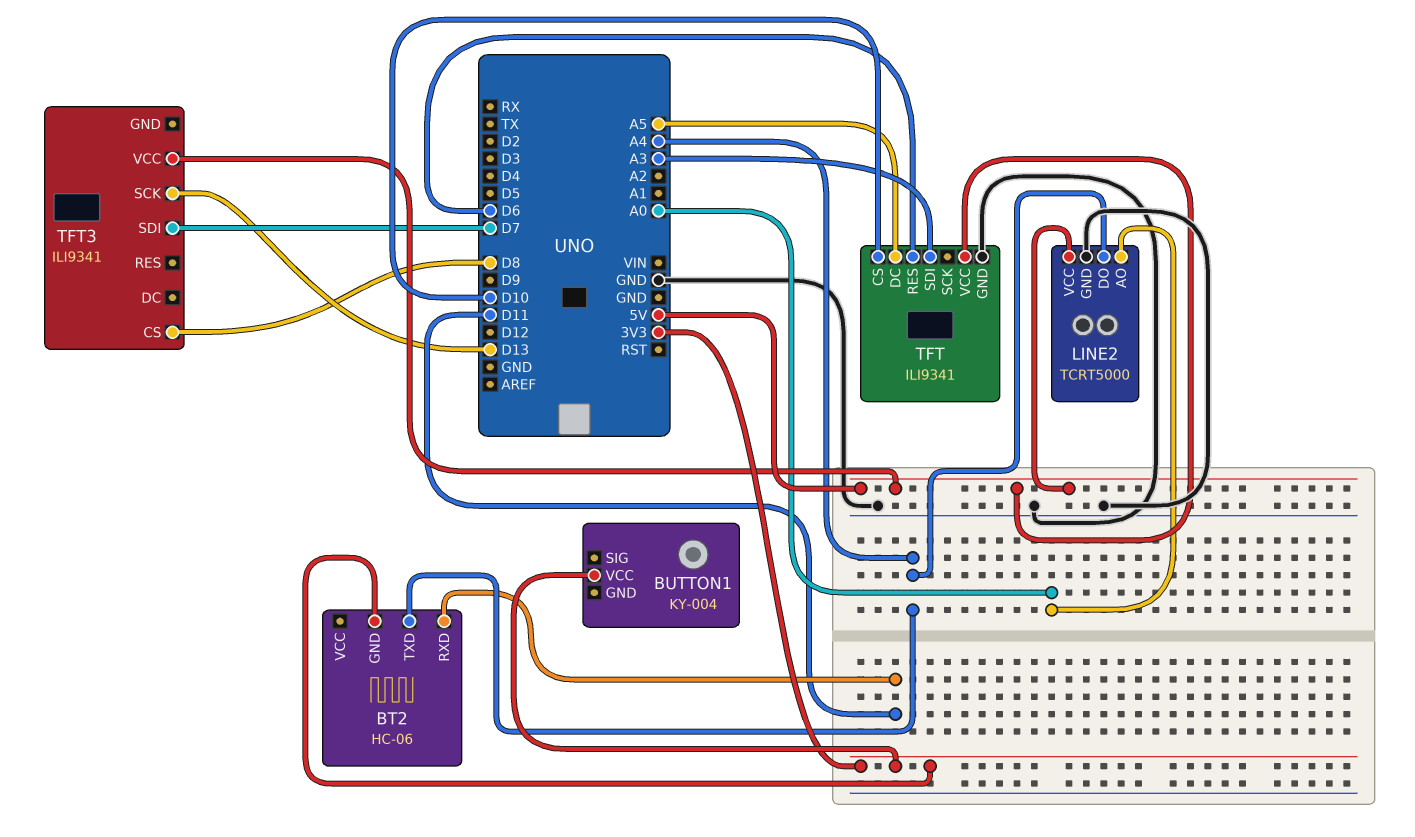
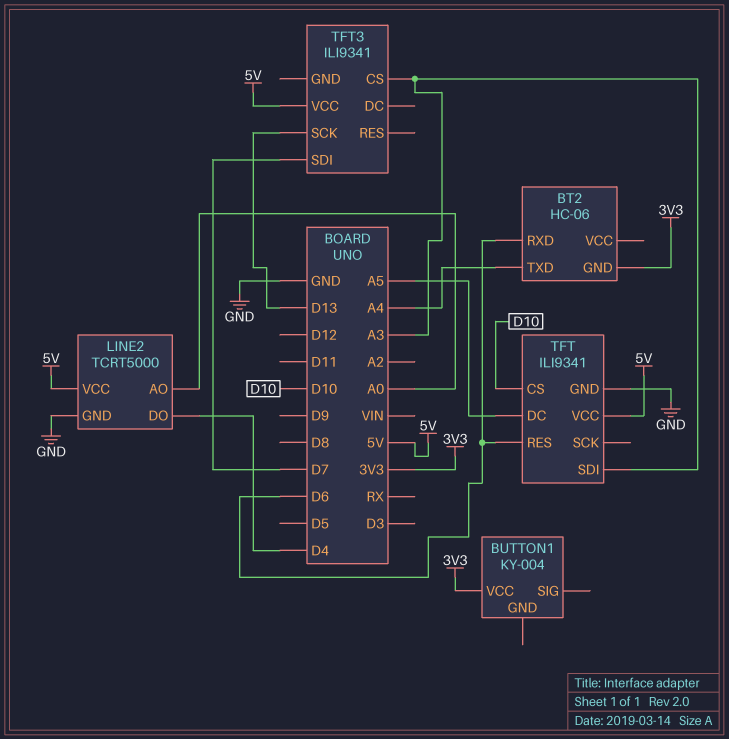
BT2 pin RXD: D11 -> D6
LINE2 pin DO: A4 -> D4
TFT3 pin CS: D8 -> A3

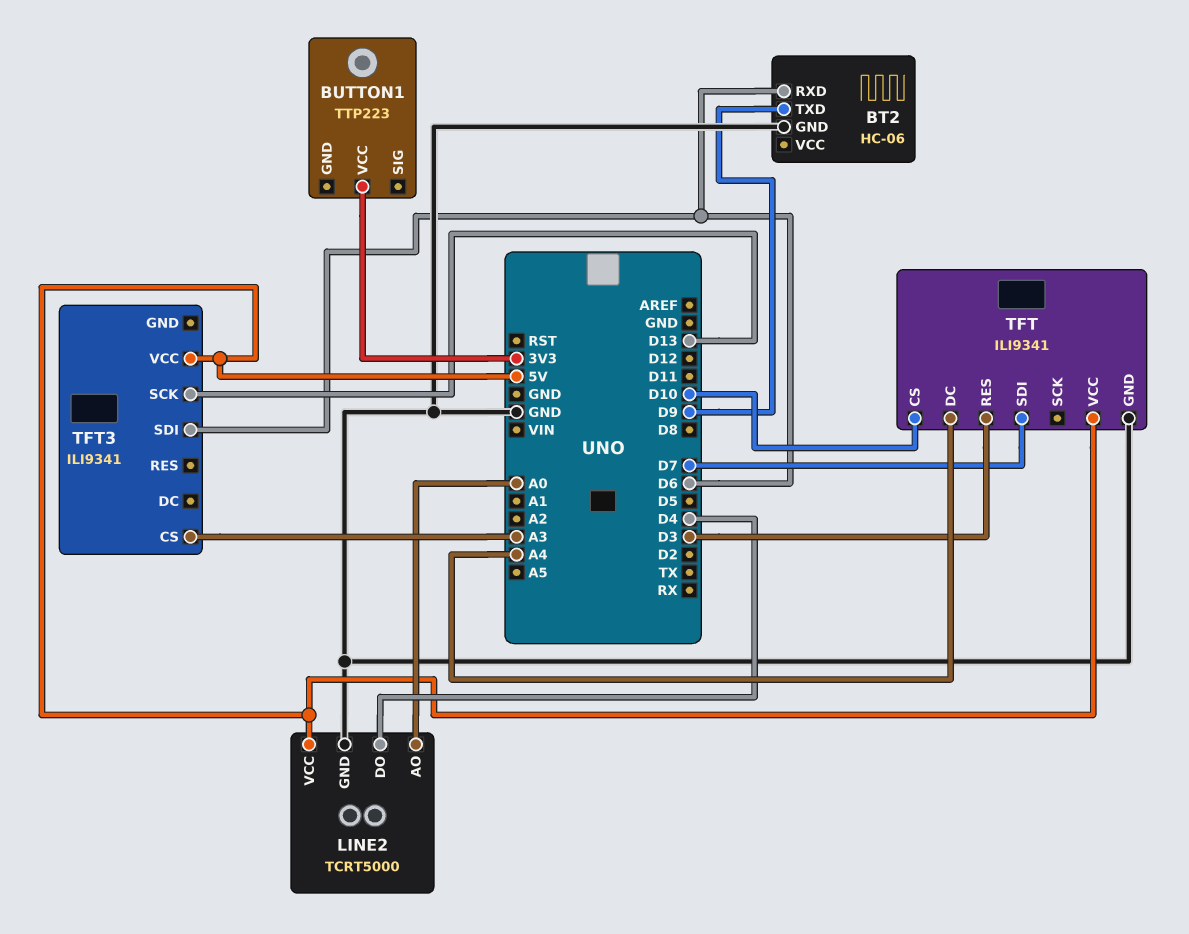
BT2 pin GND: 3V3 -> GND
BT2 pin TXD: A4 -> D9
BUTTON1: KY-004 -> TTP223
TFT pin DC: A5 -> A4
TFT pin RES: D6 -> D3
TFT pin SDI: A3 -> D7
TFT3 pin SDI: D7 -> D6

